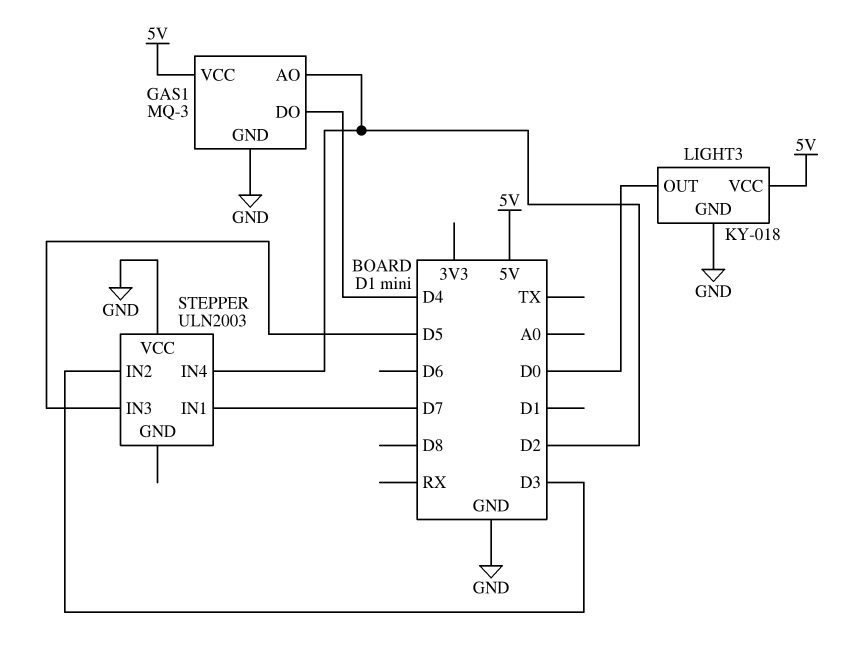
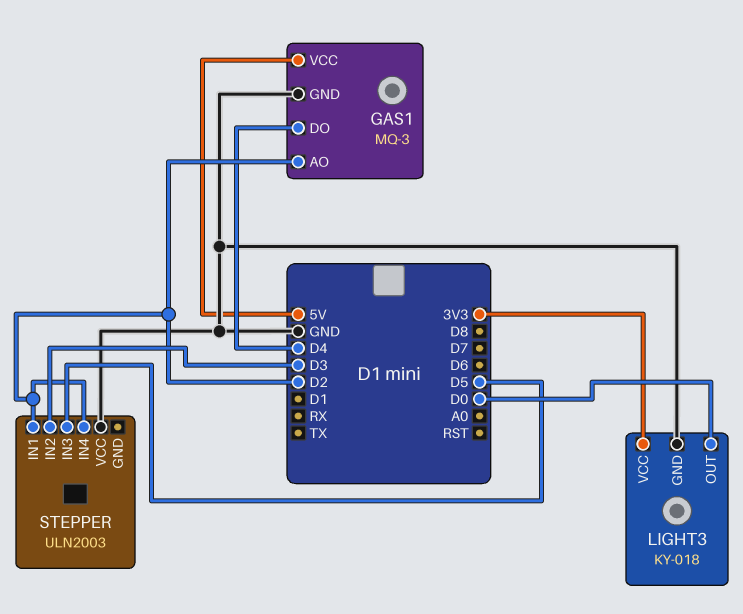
LIGHT3 pin VCC: 5V -> 3V3
STEPPER pin IN1: D7 -> D2

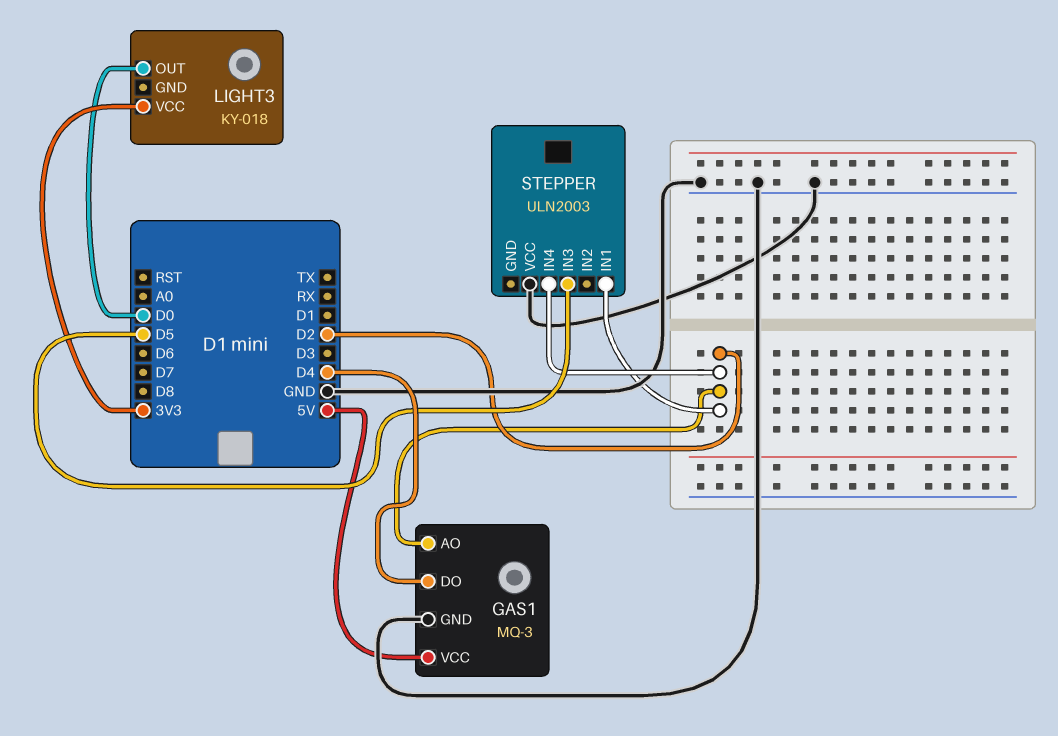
LIGHT3 pin GND: GND -> none
STEPPER pin IN2: D3 -> none

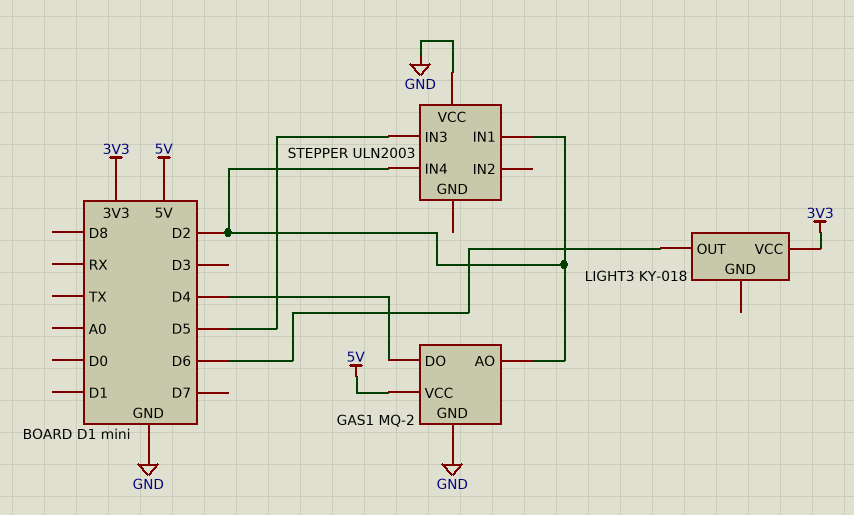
GAS1: MQ-3 -> MQ-2
LIGHT3 pin OUT: D0 -> D6

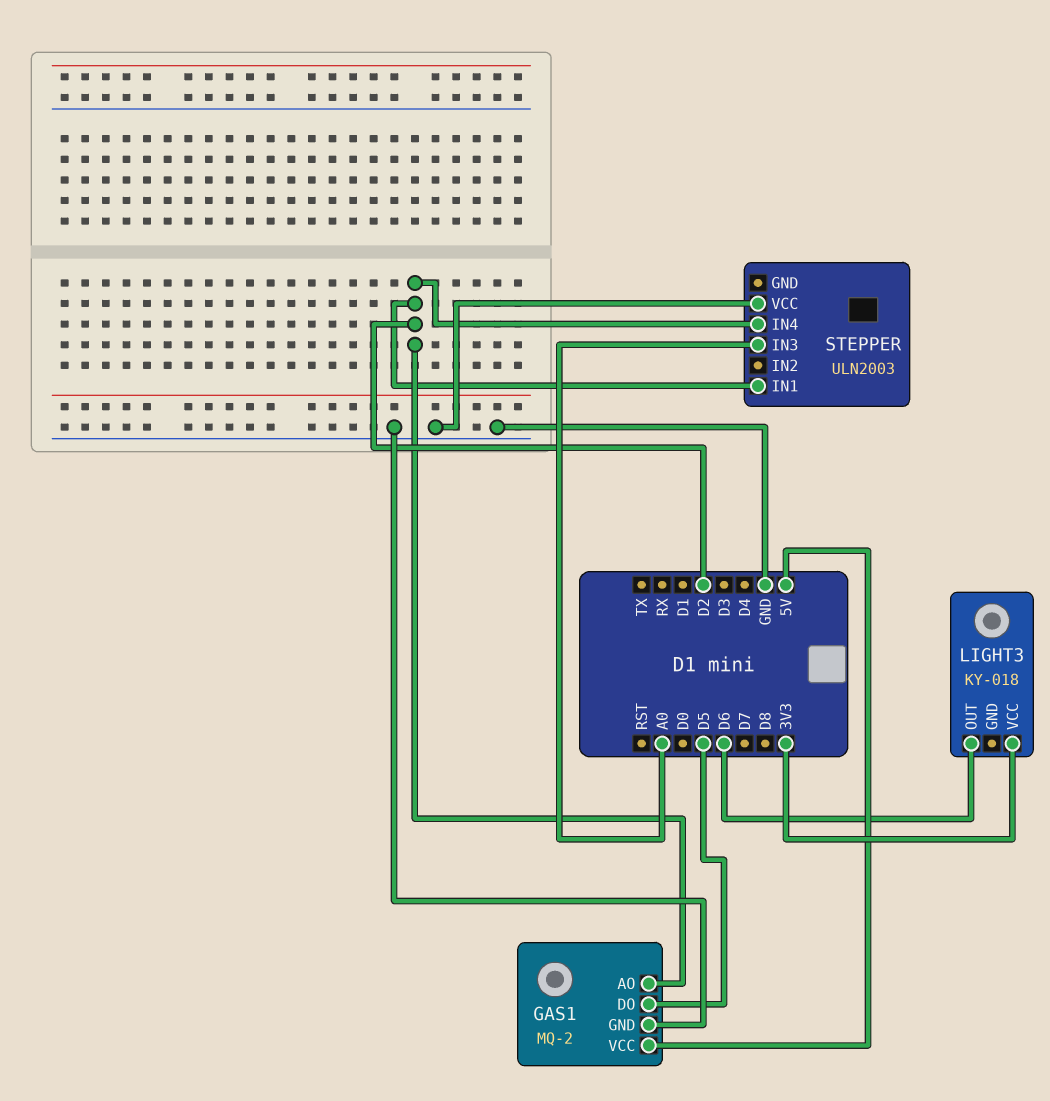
GAS1 pin DO: D4 -> D5
STEPPER pin IN3: D5 -> A0

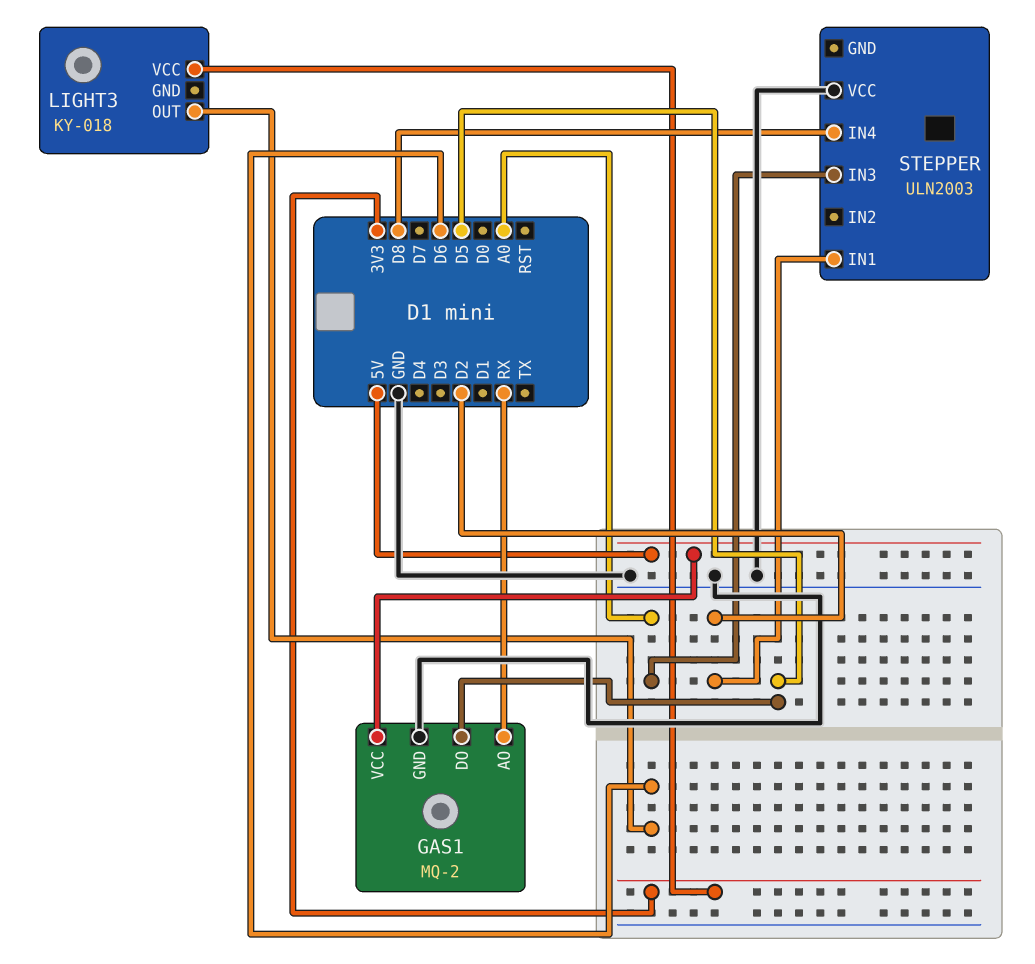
GAS1 pin AO: D2 -> RX
STEPPER pin IN4: D2 -> D8

